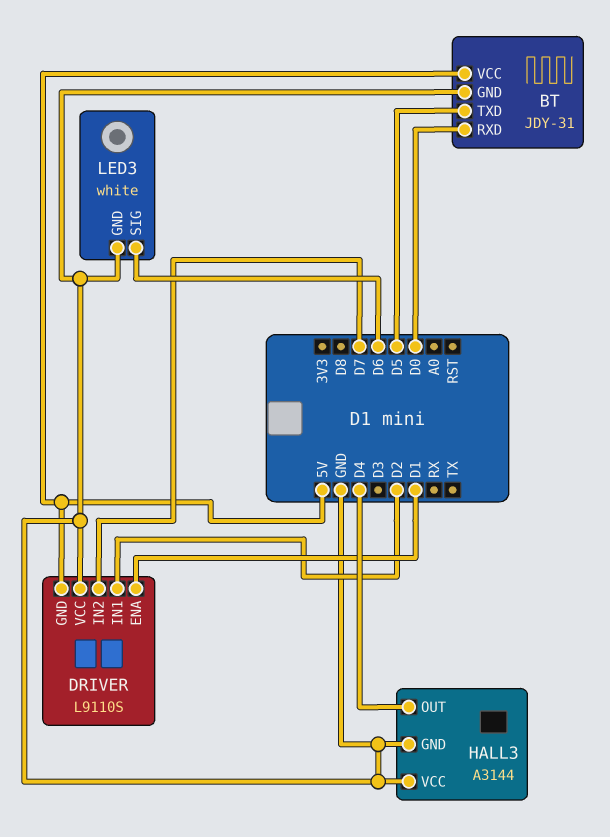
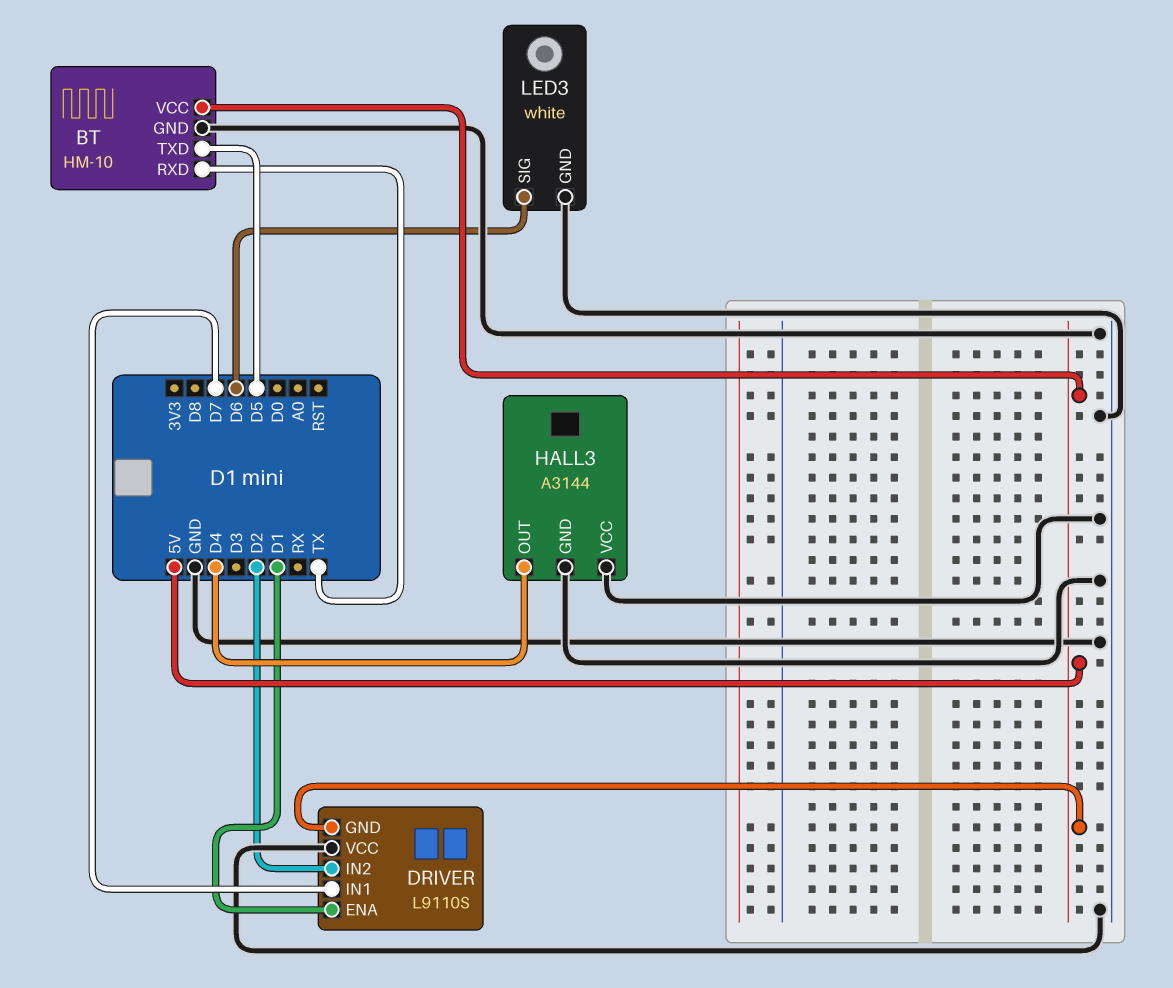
BT: JDY-31 -> HM-10
BT pin RXD: D0 -> TX
DRIVER pin IN1: D2 -> D7
DRIVER pin IN2: D7 -> D2

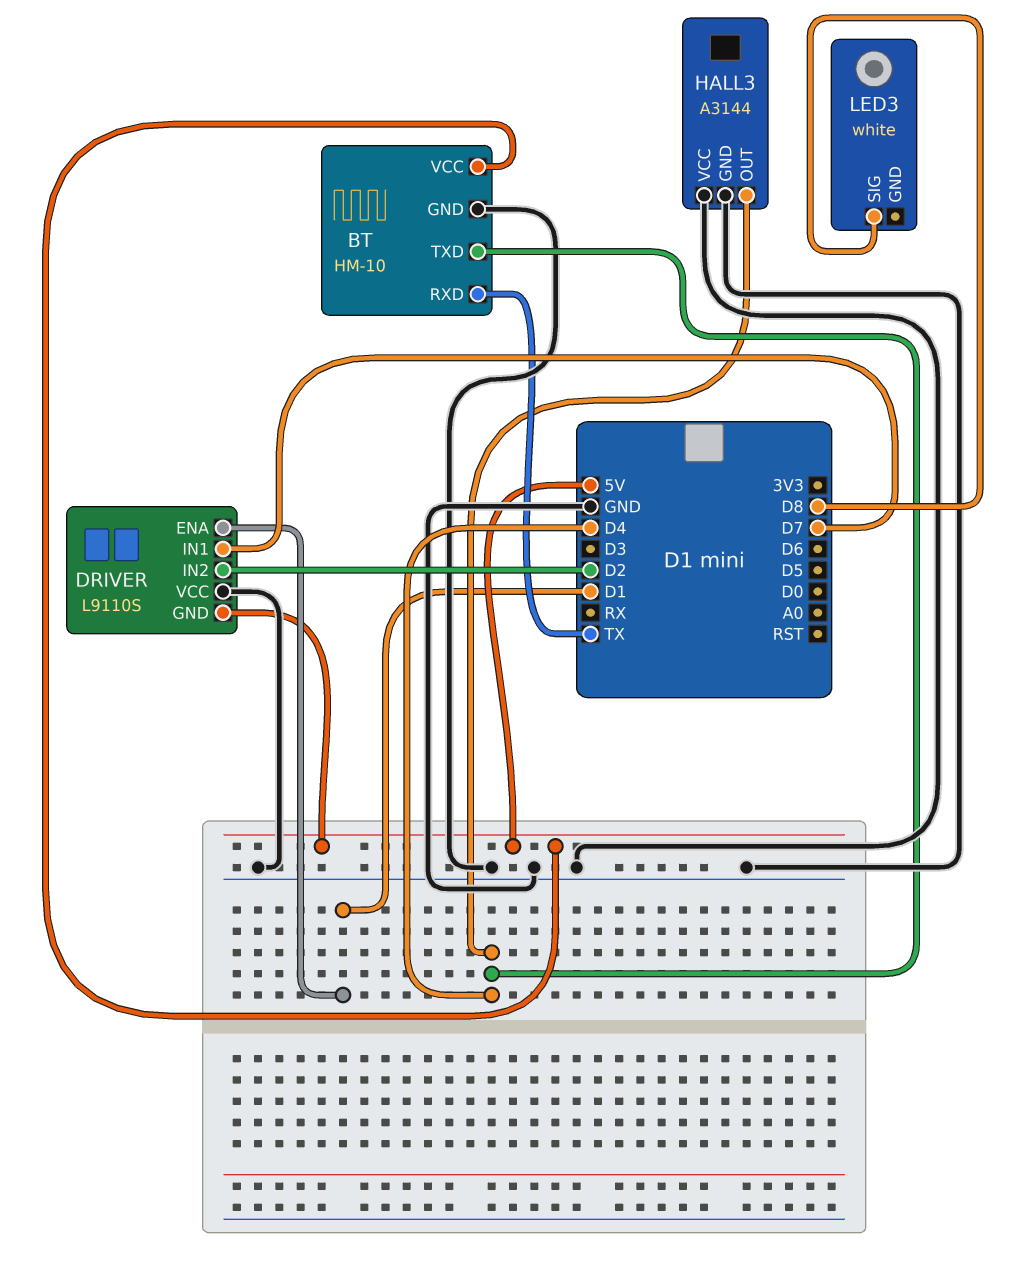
BT pin TXD: D5 -> D4
LED3 pin GND: GND -> none
LED3 pin SIG: D6 -> D8

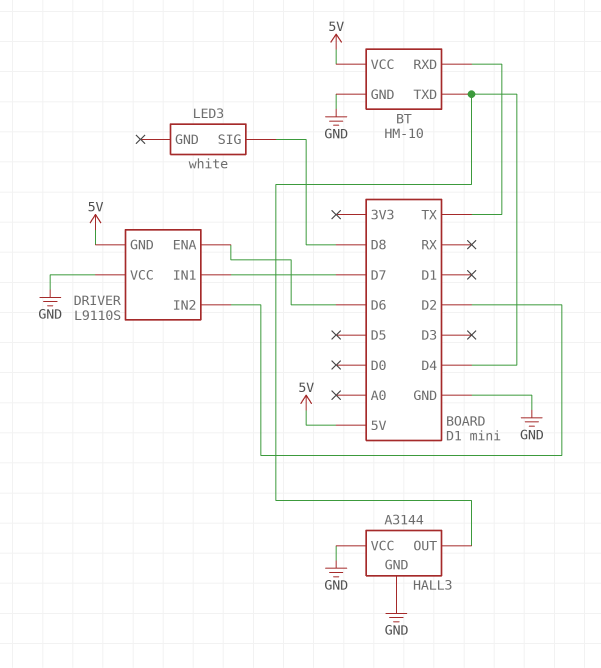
DRIVER pin ENA: D1 -> D6

